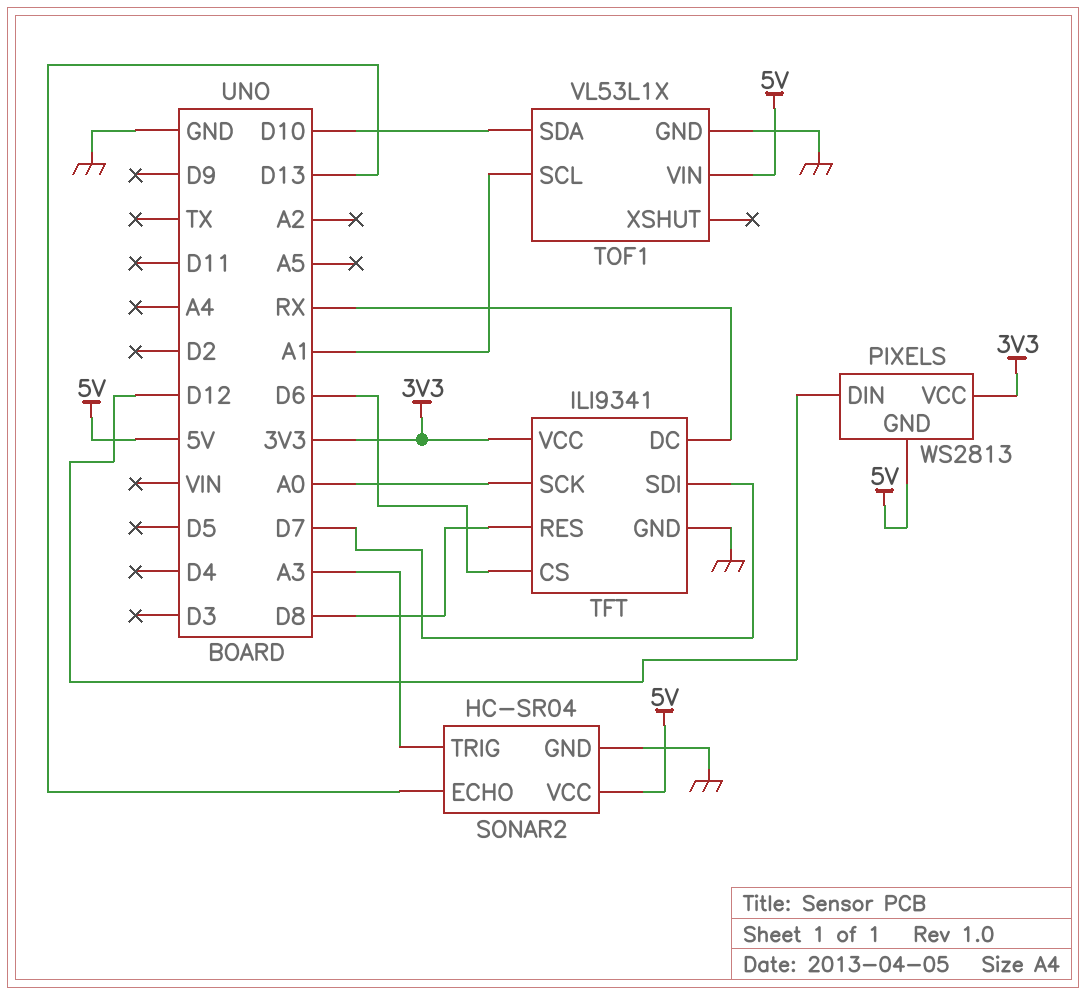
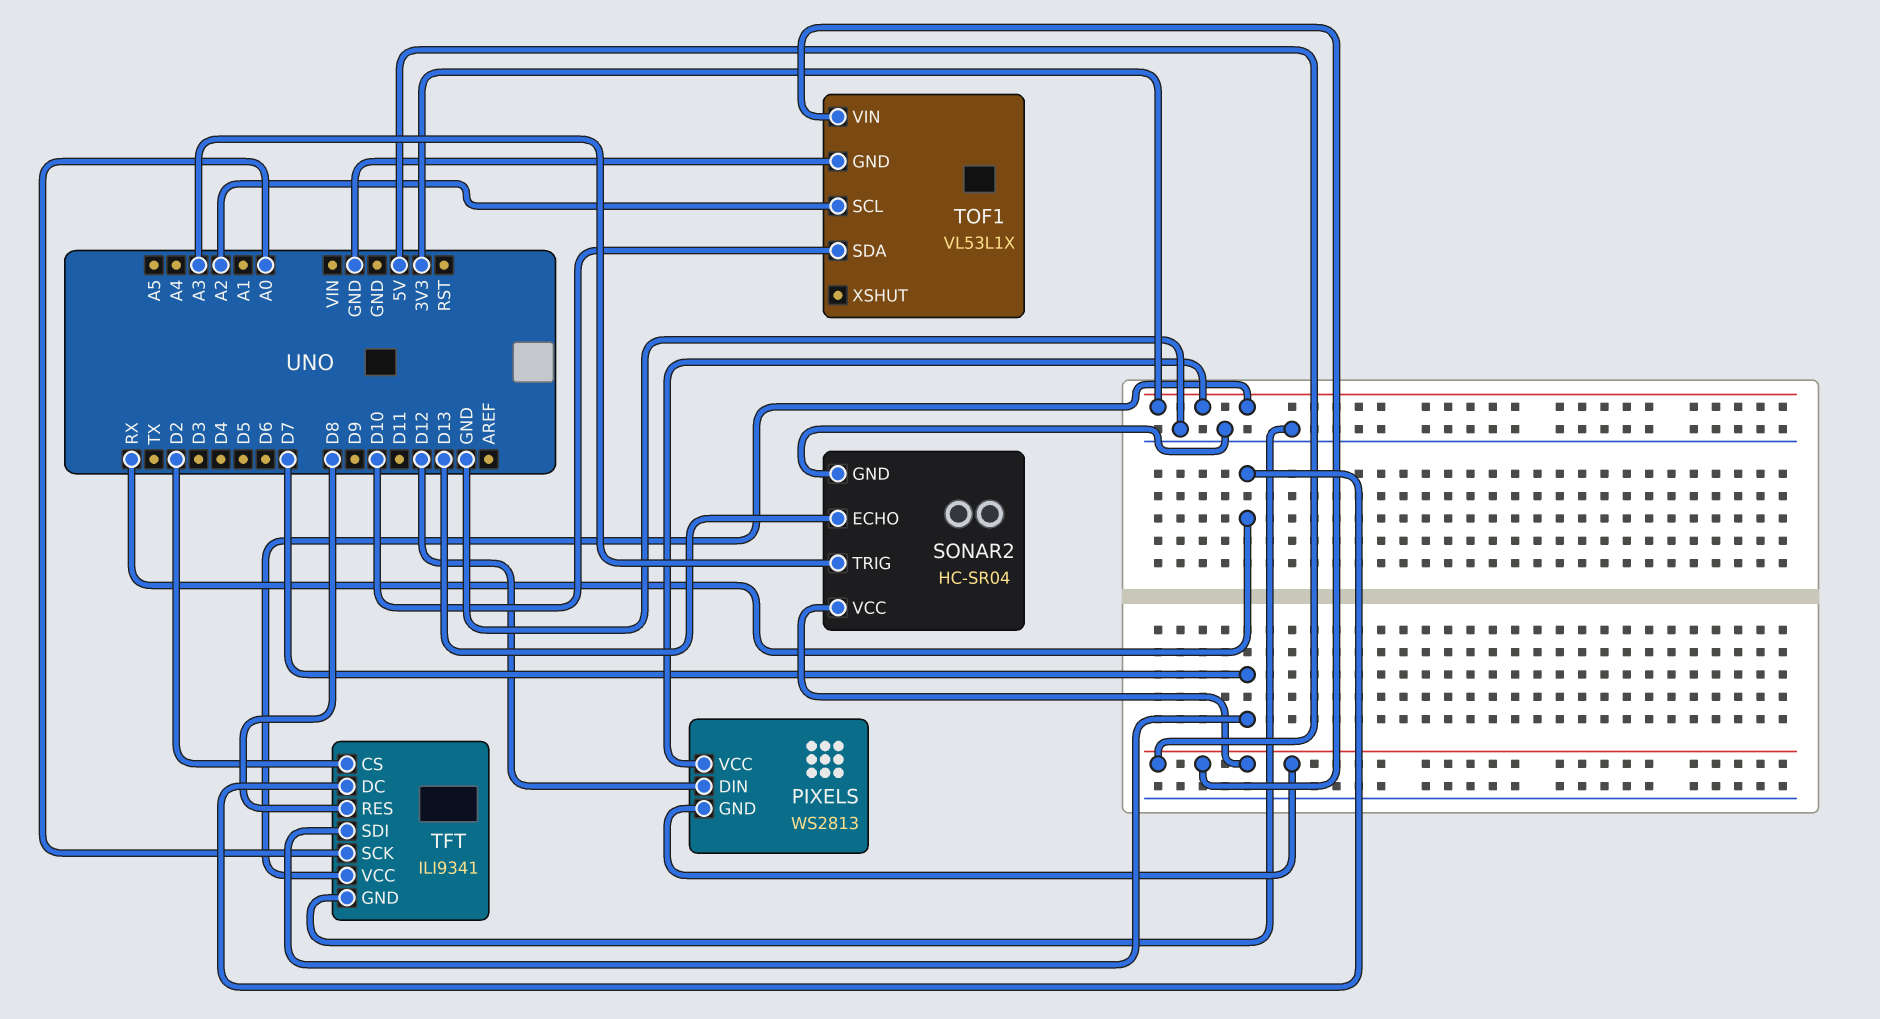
TFT pin CS: D6 -> D2
TOF1 pin SCL: A1 -> A2

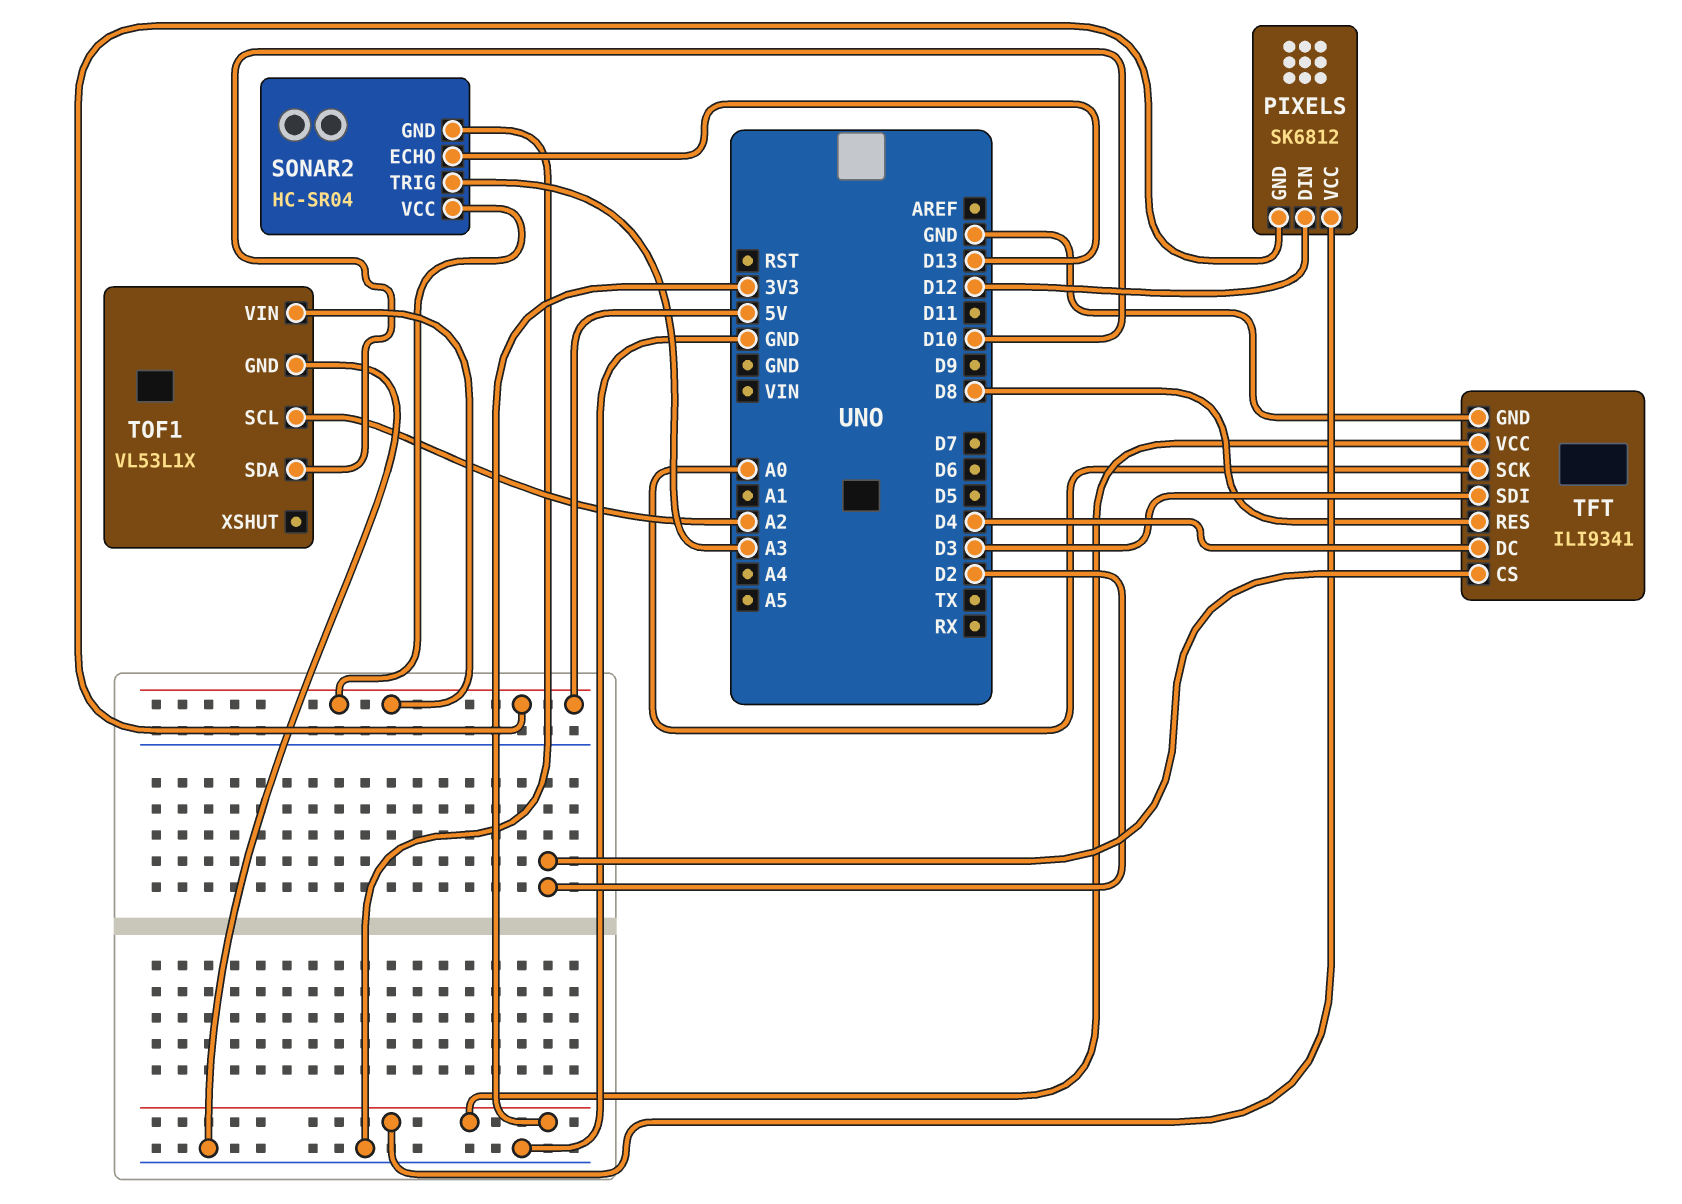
PIXELS: WS2813 -> SK6812
TFT pin DC: RX -> D4
TFT pin SDI: D7 -> D3

